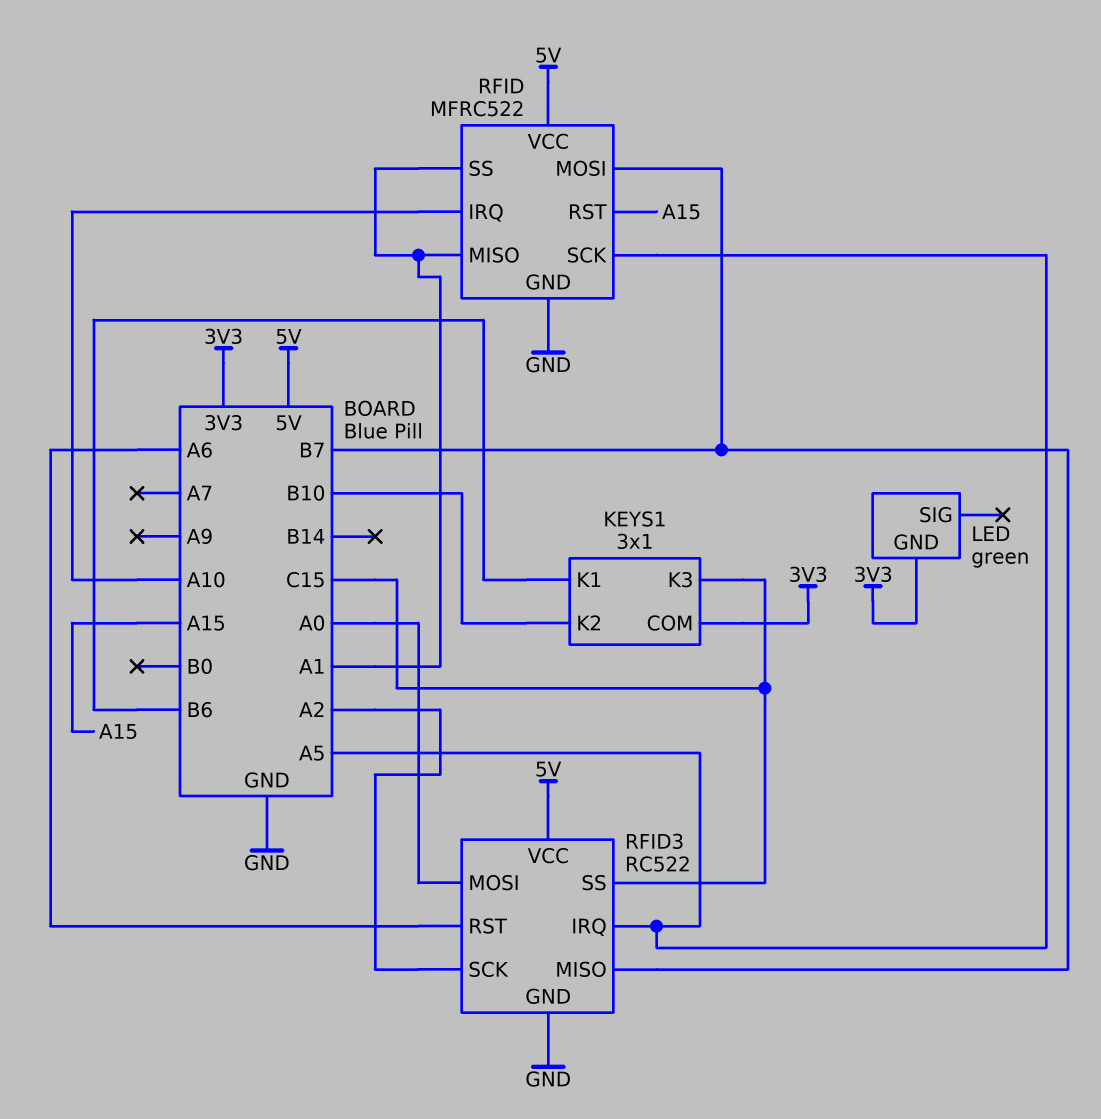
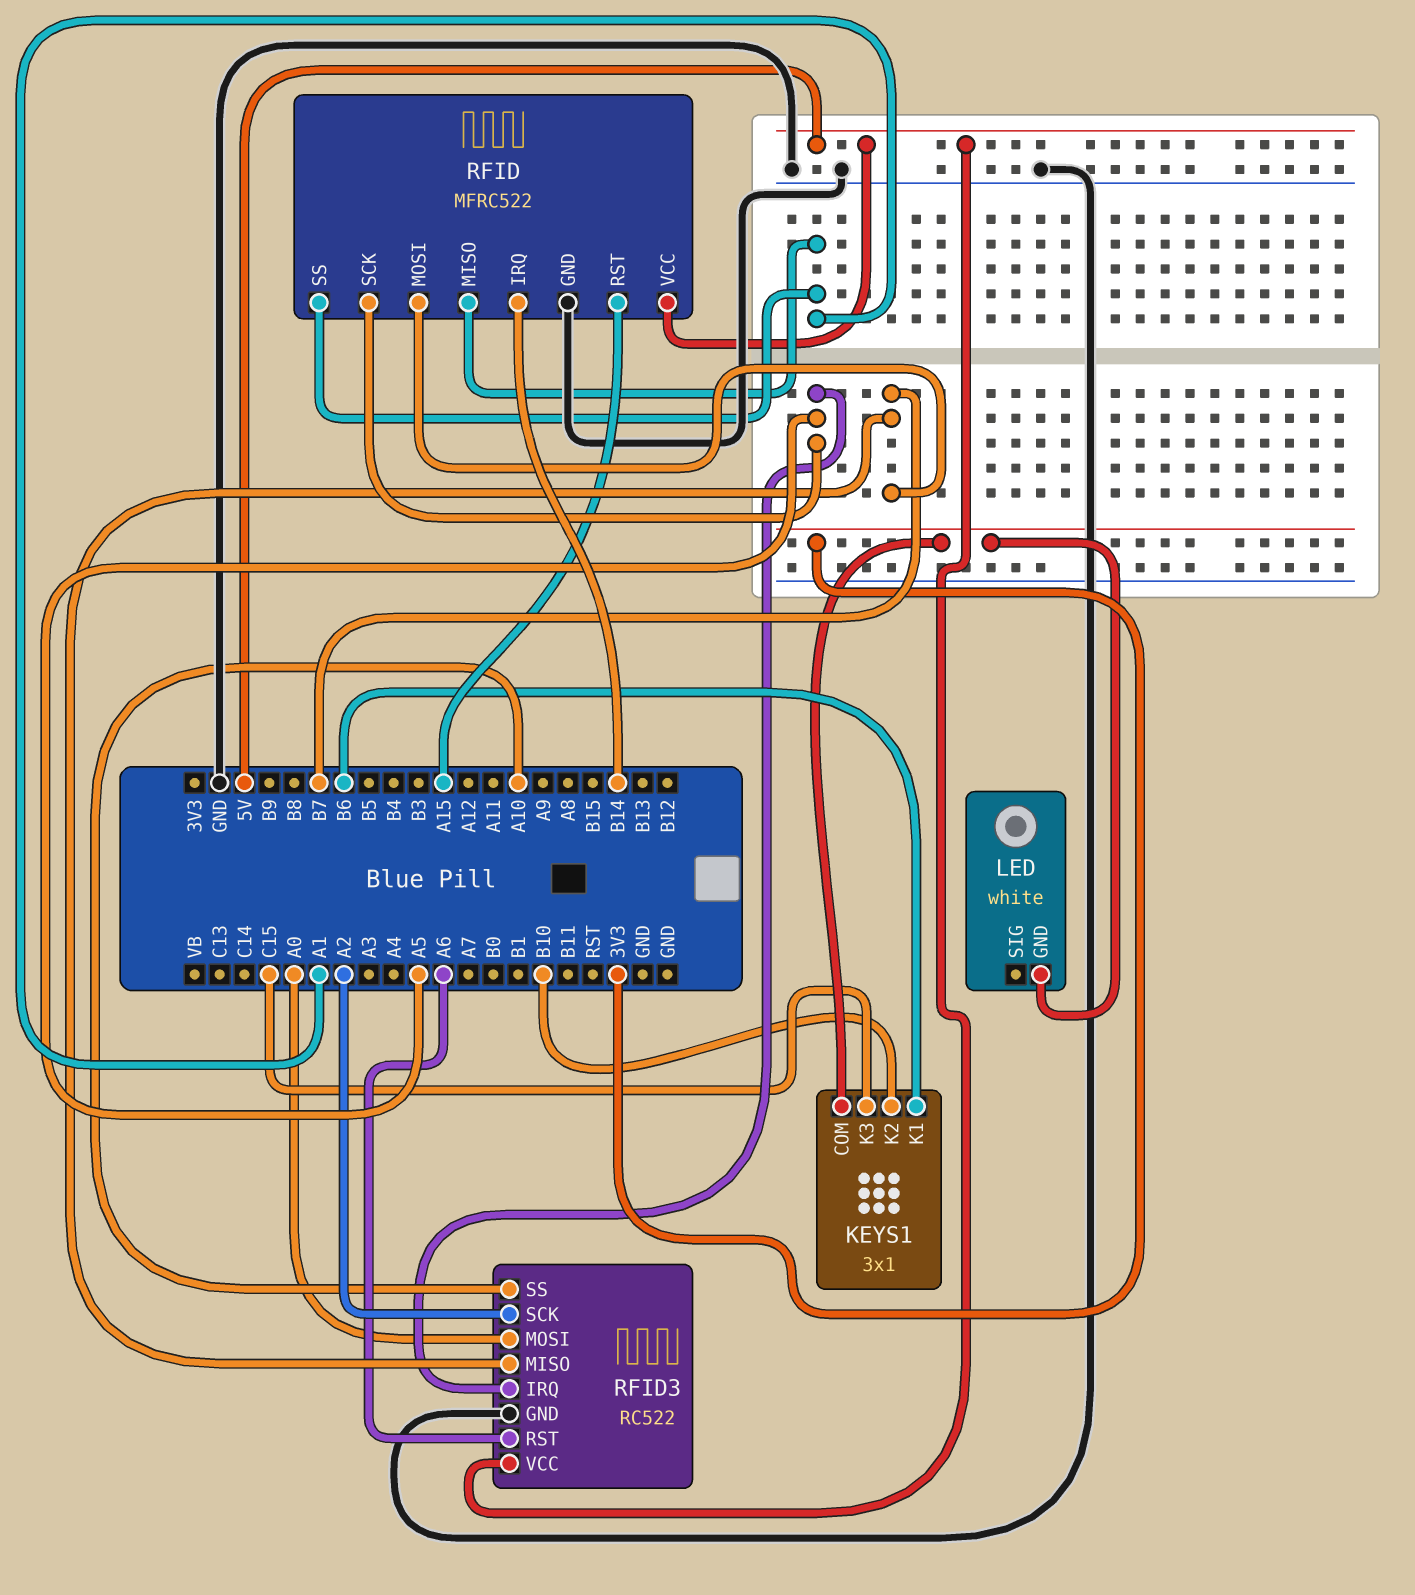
LED: green -> white
RFID pin IRQ: A10 -> B14
RFID3 pin SS: C15 -> A10

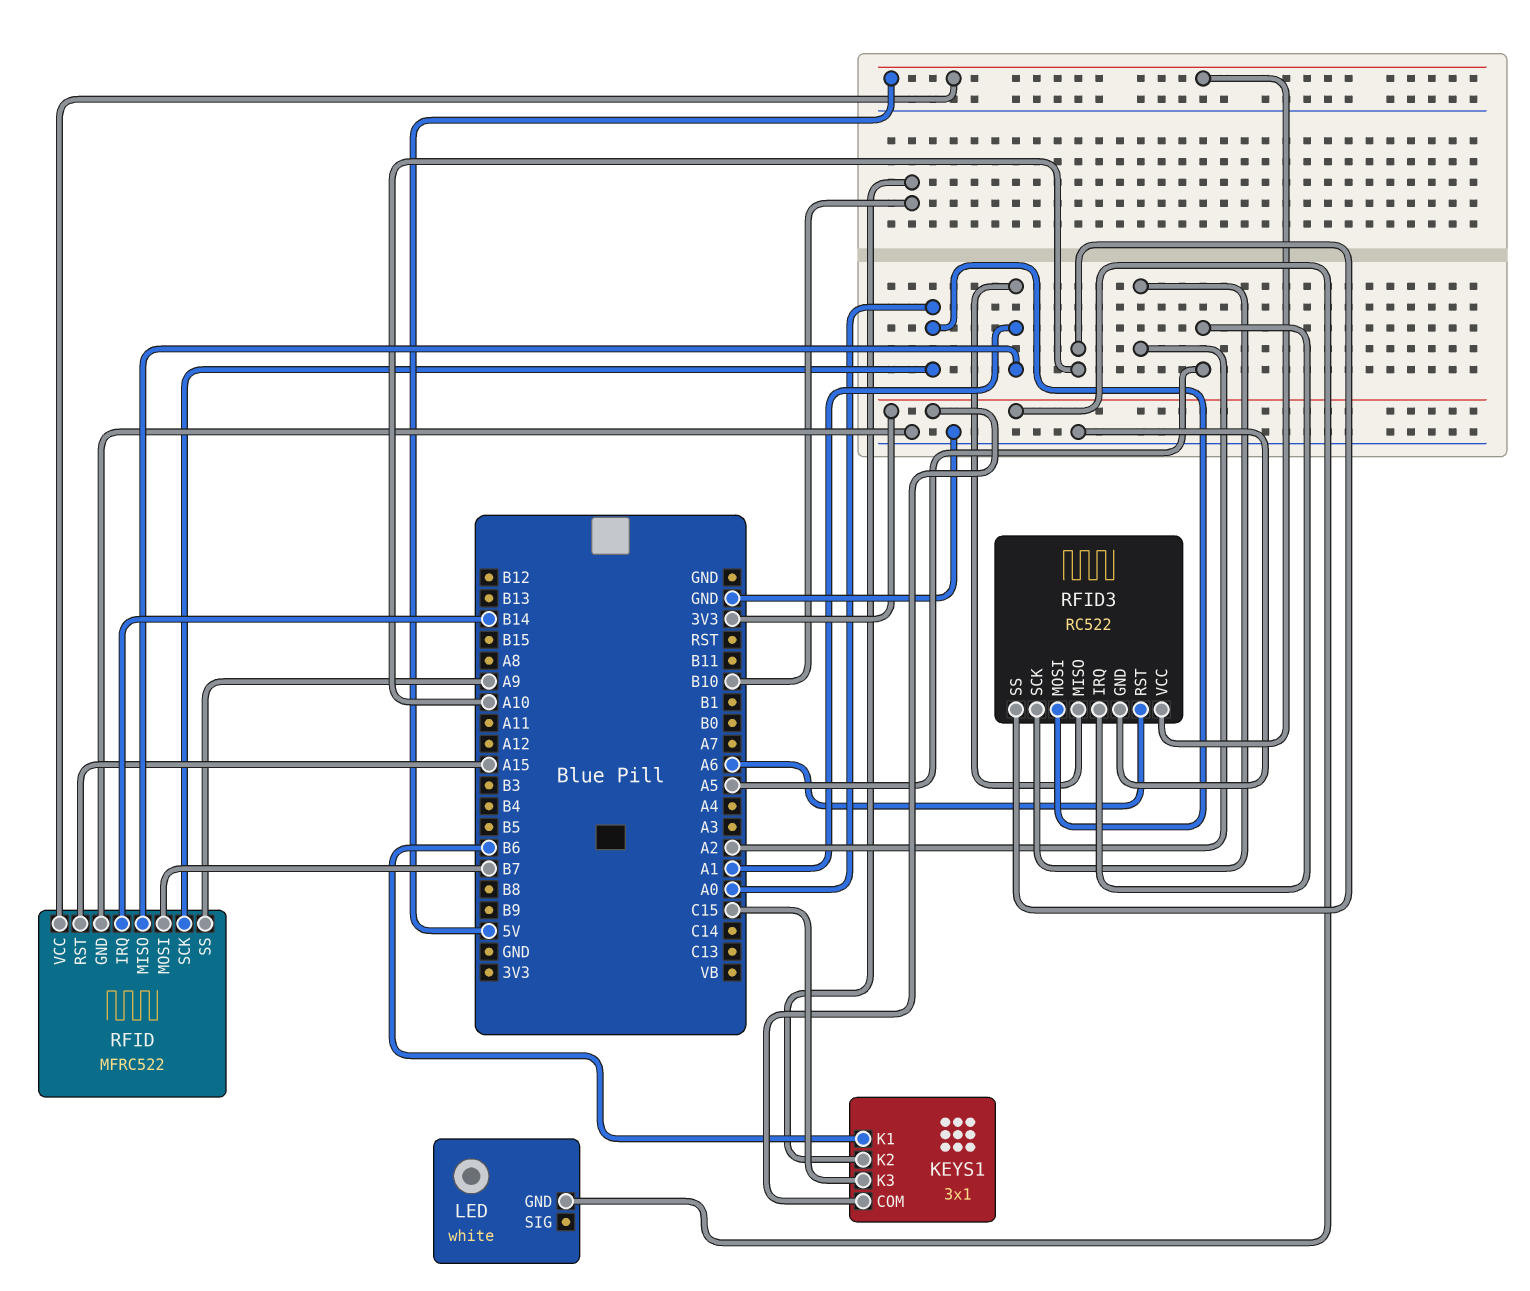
RFID pin SCK: A5 -> A0
RFID pin SS: A1 -> A9
RFID3 pin MISO: B7 -> A1

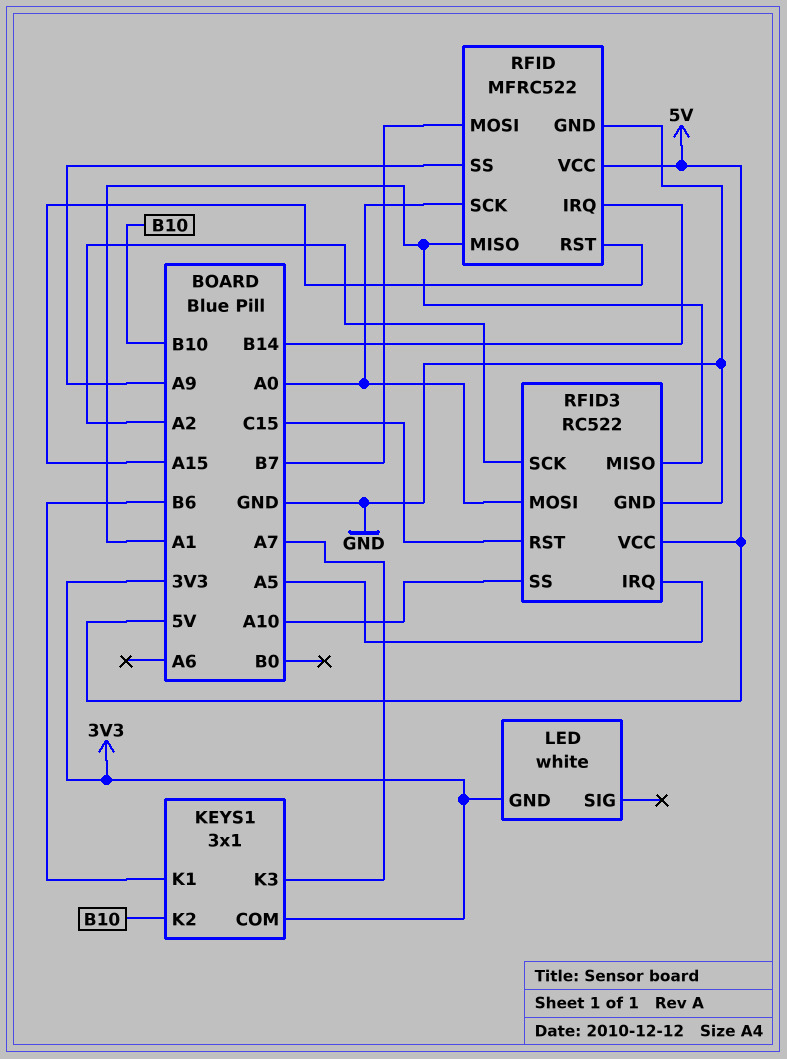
KEYS1 pin K3: C15 -> A7
RFID3 pin RST: A6 -> C15

